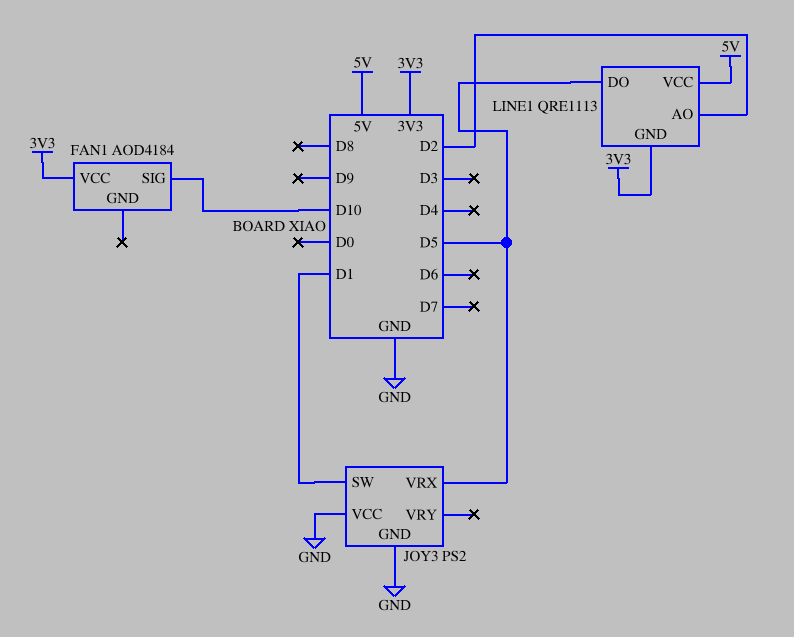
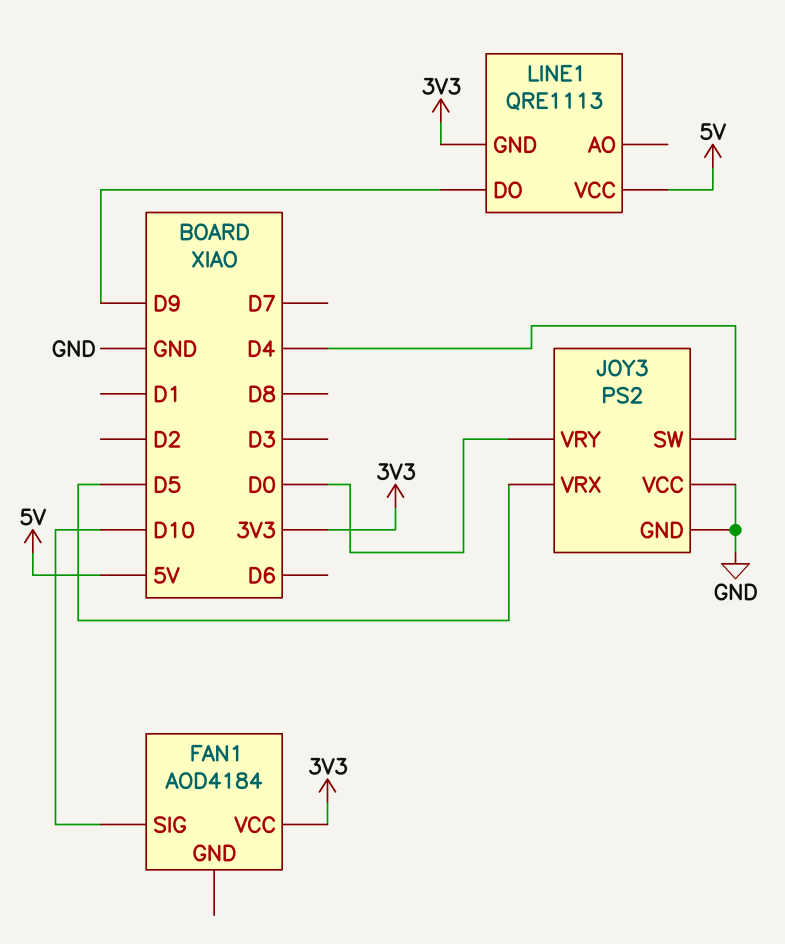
JOY3 pin SW: D1 -> D4
JOY3 pin VRY: none -> D0
LINE1 pin AO: D2 -> none
LINE1 pin DO: D5 -> D9

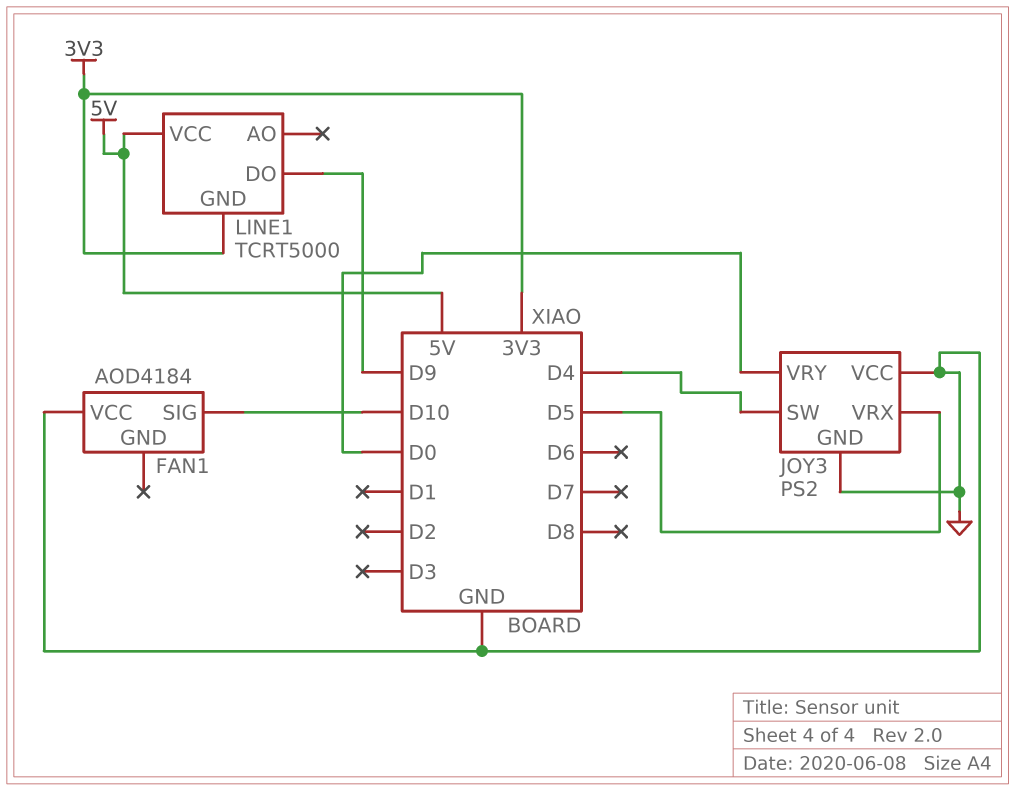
FAN1 pin VCC: 3V3 -> GND
LINE1: QRE1113 -> TCRT5000

